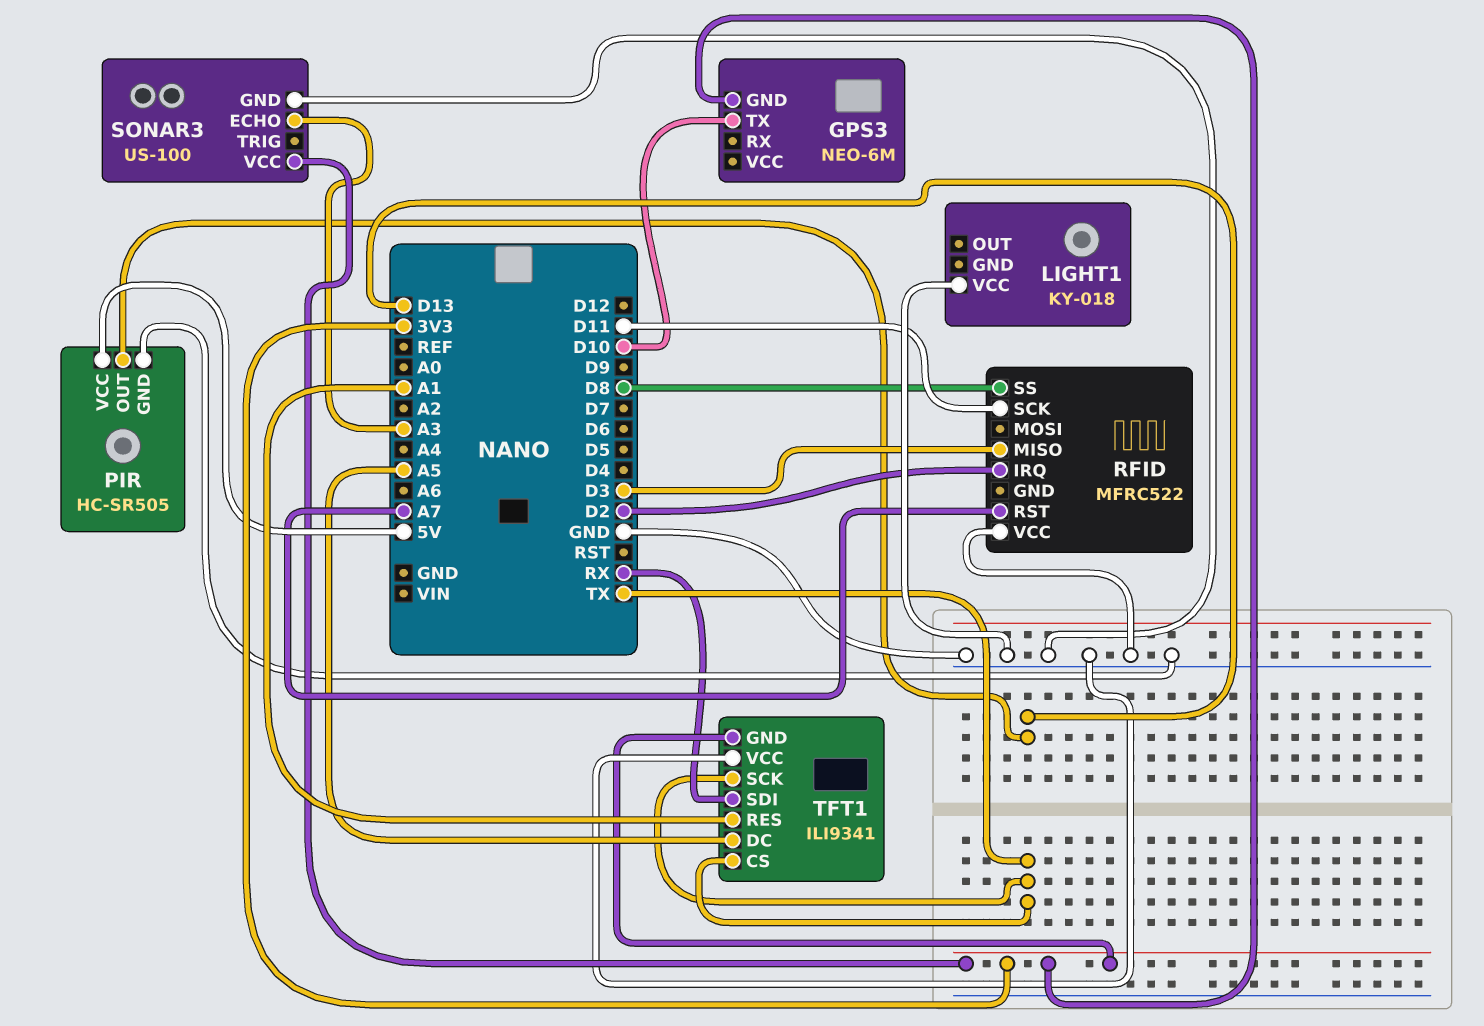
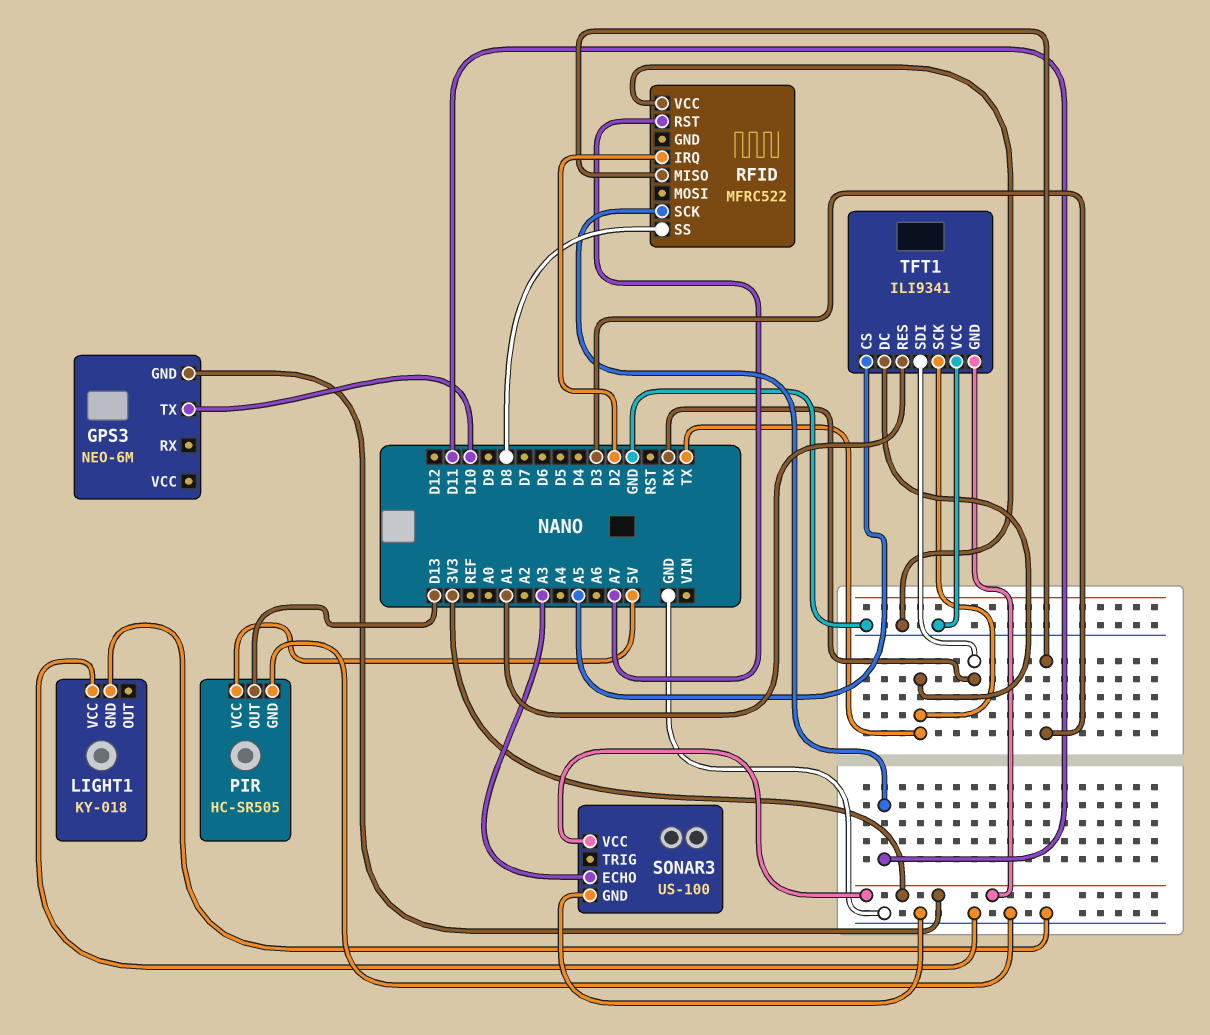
LIGHT1 pin GND: none -> GND
TFT1 pin CS: TX -> A5
TFT1 pin DC: A5 -> TX

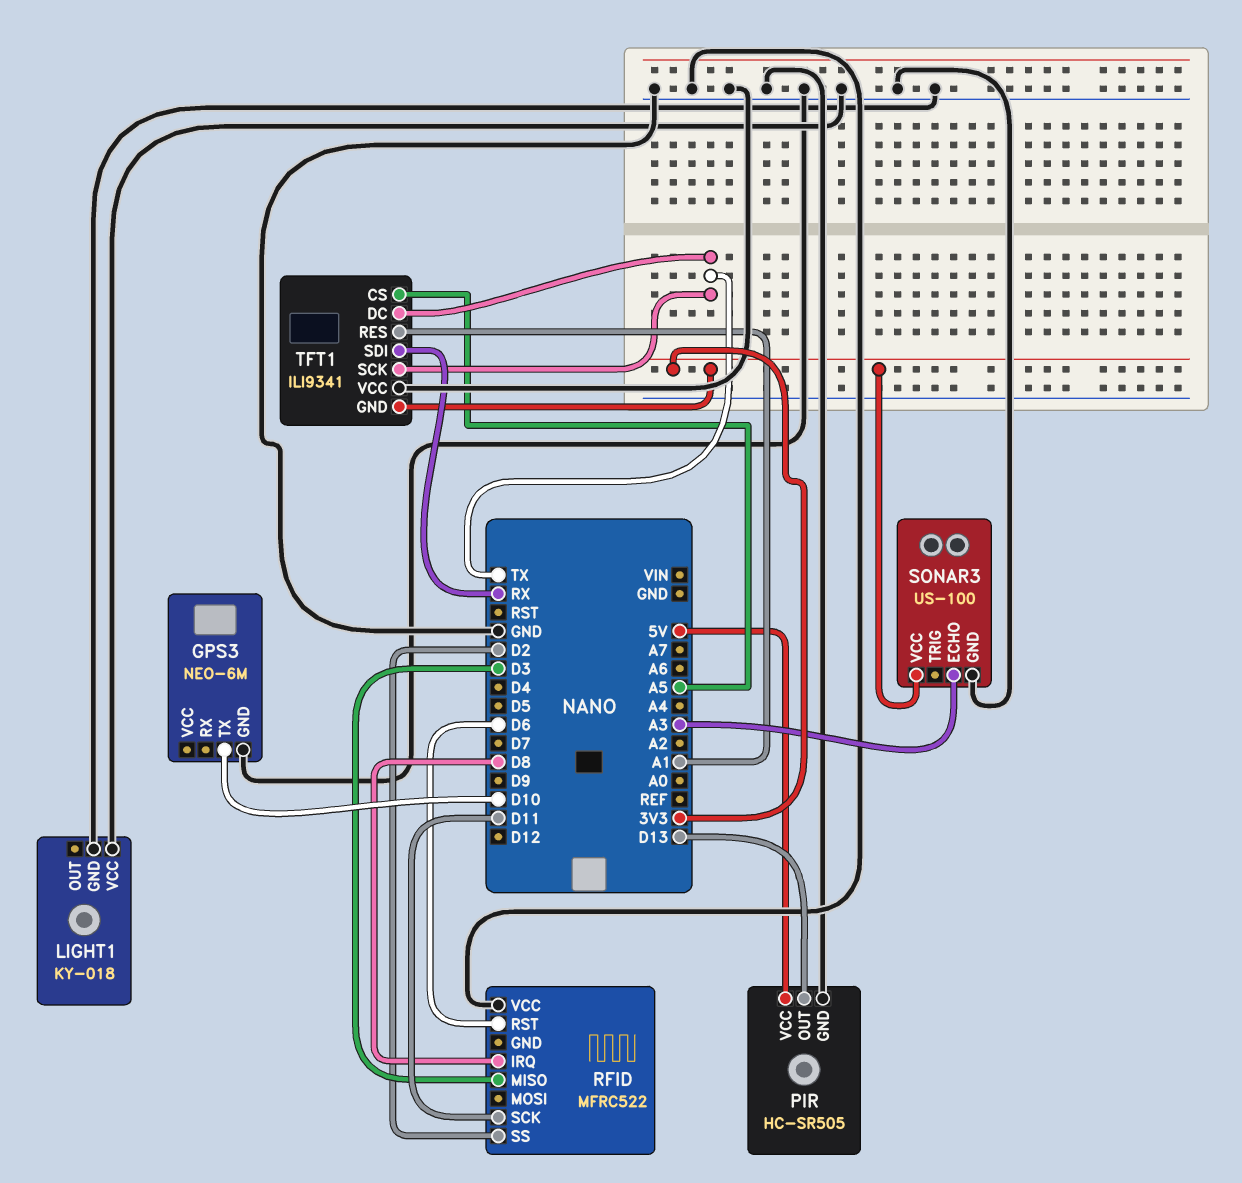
GPS3 pin GND: 3V3 -> GND
RFID pin IRQ: D2 -> D8
RFID pin RST: A7 -> D6
RFID pin SS: D8 -> D2

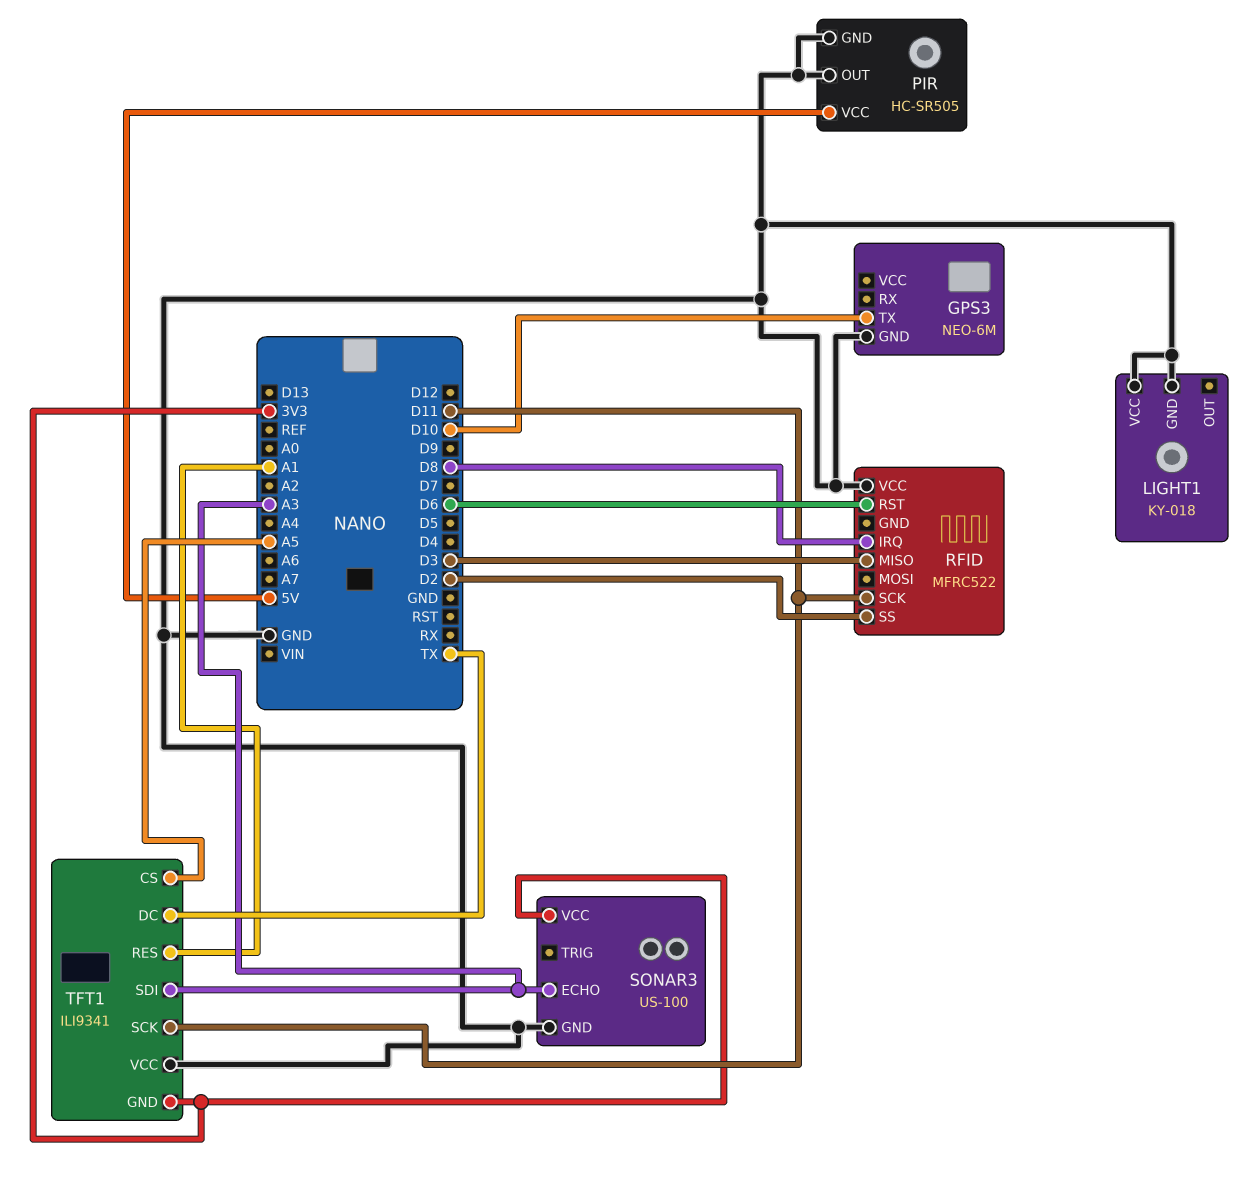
PIR pin OUT: D13 -> GND
TFT1 pin SCK: TX -> D11
TFT1 pin SDI: RX -> A3

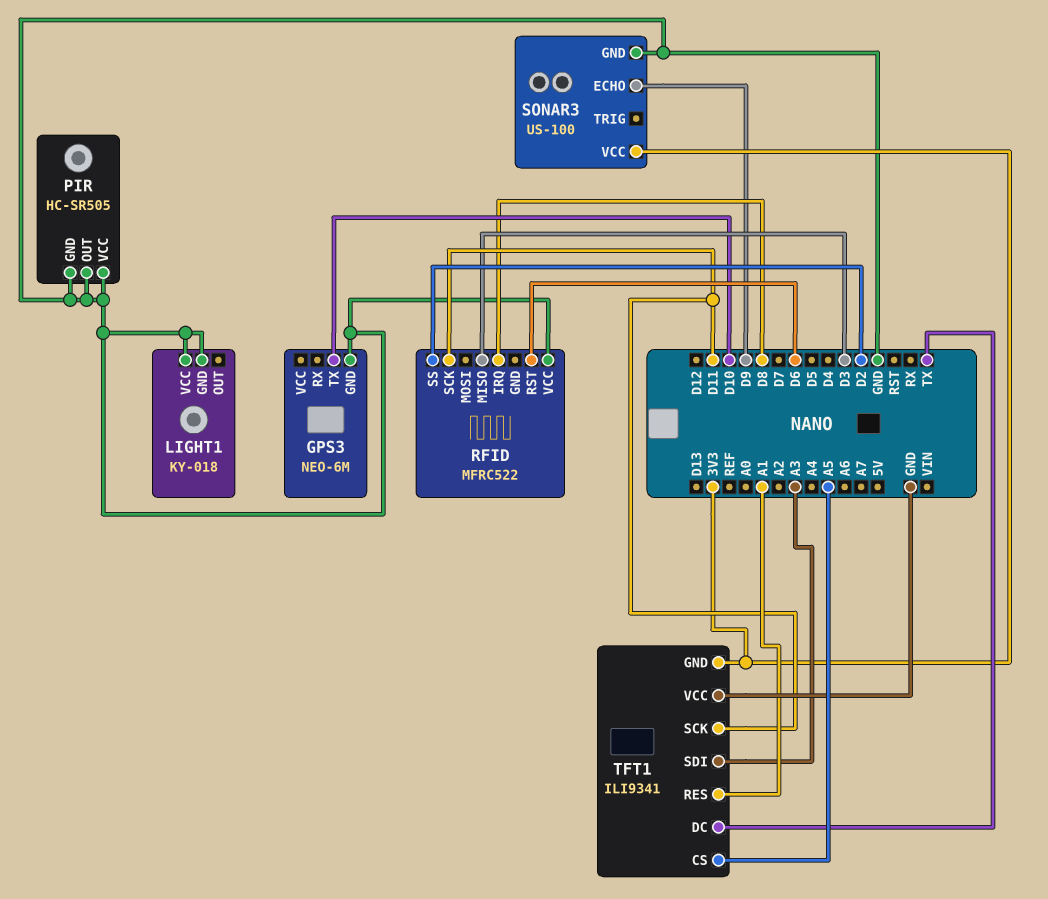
PIR pin VCC: 5V -> GND
SONAR3 pin ECHO: A3 -> D9

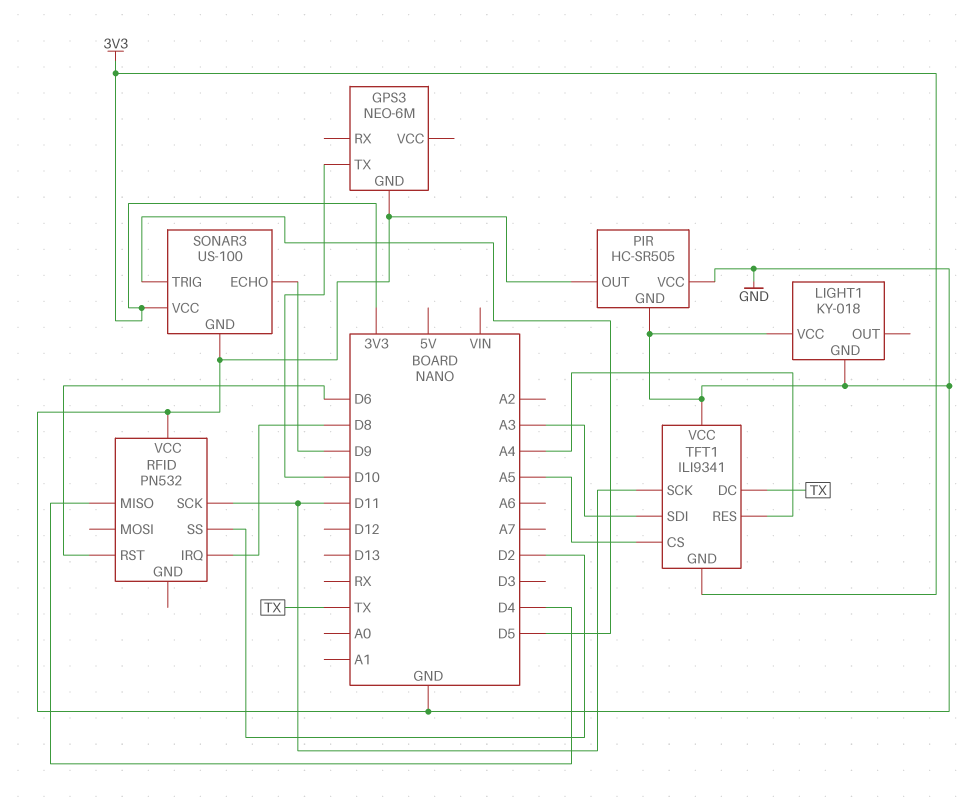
RFID: MFRC522 -> PN532
RFID pin MISO: D3 -> D4
SONAR3 pin TRIG: none -> D5
TFT1 pin RES: A1 -> A4

